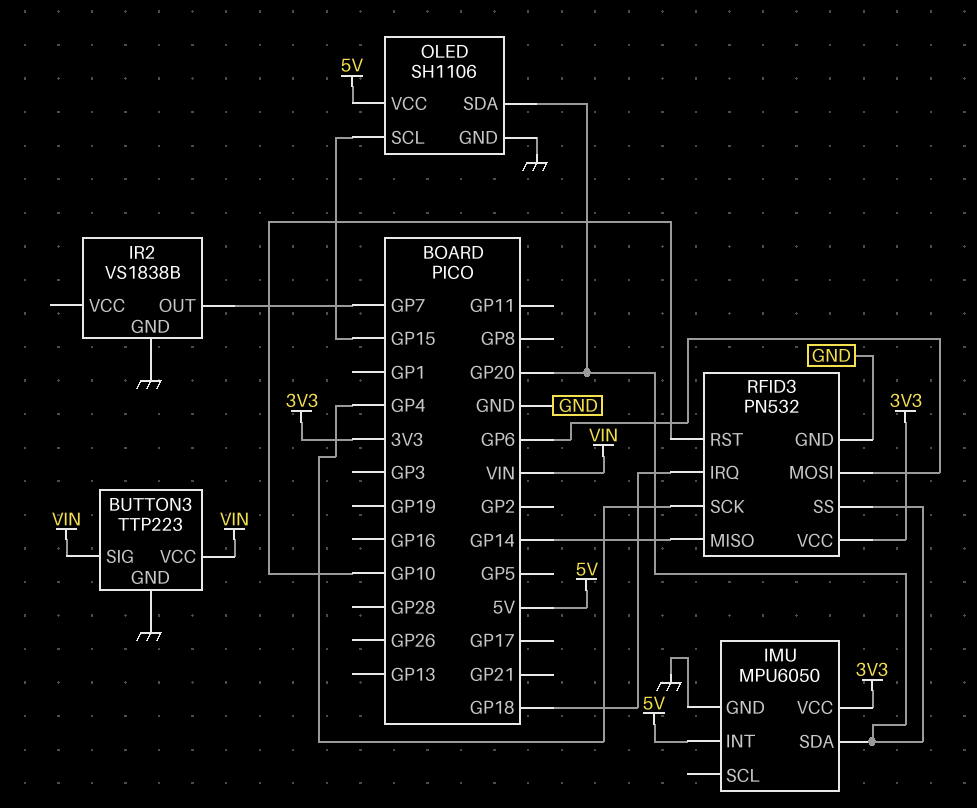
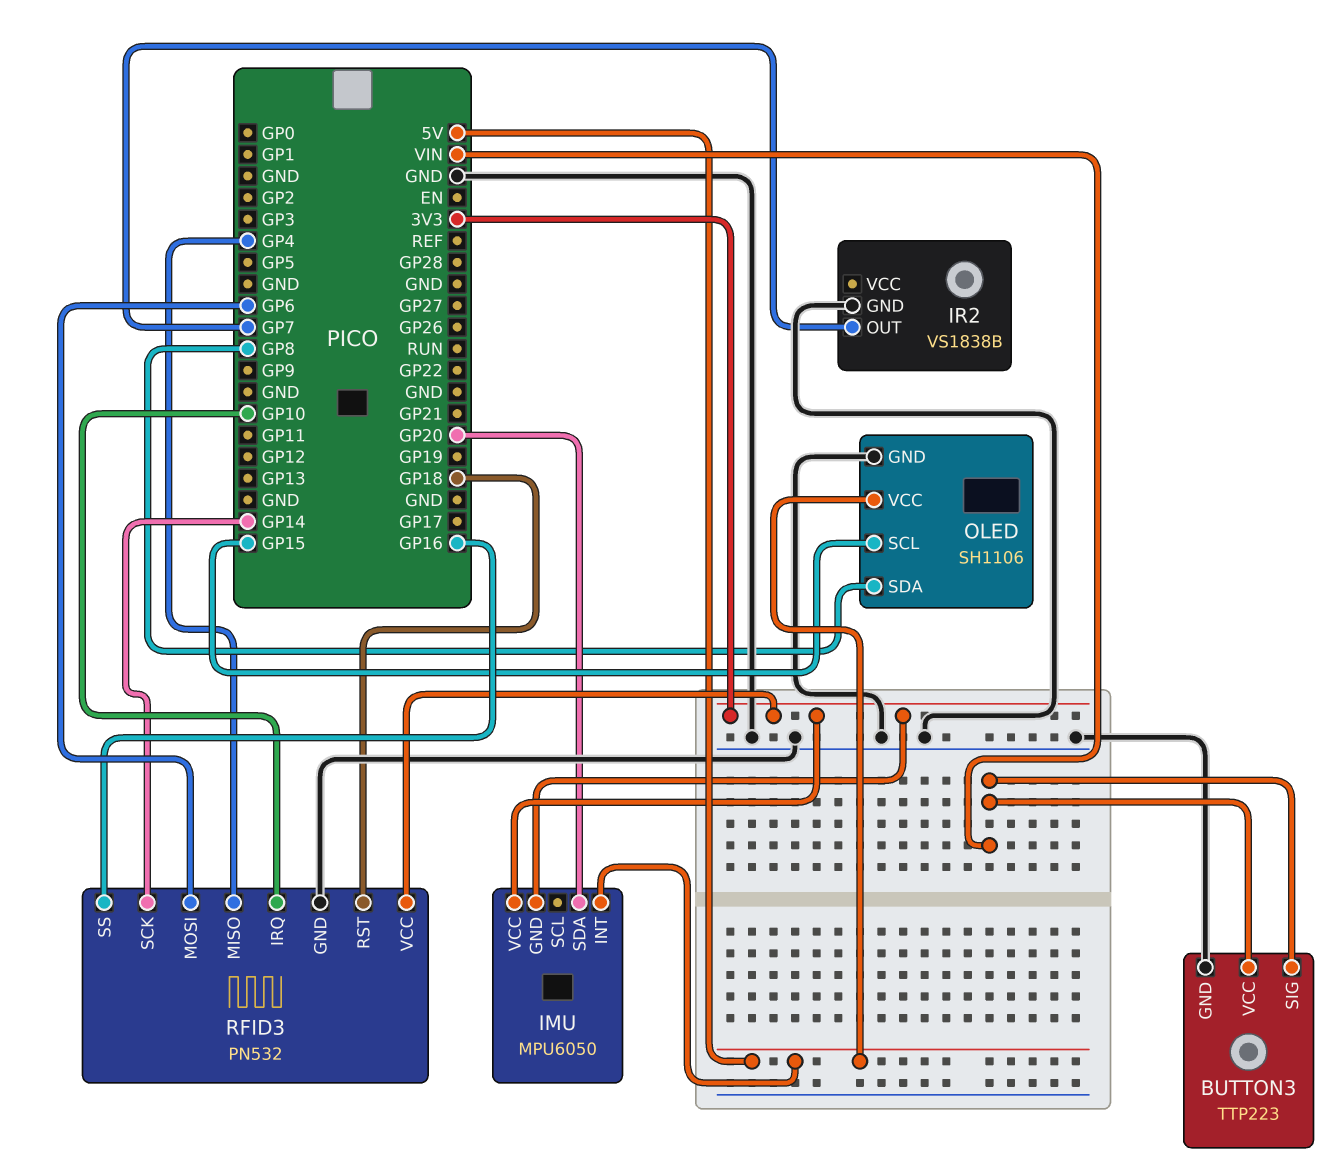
IMU pin GND: GND -> 3V3
OLED pin SDA: GP20 -> GP8
RFID3 pin IRQ: GP18 -> GP10
RFID3 pin MISO: GP14 -> GP4
RFID3 pin RST: GP10 -> GP18
RFID3 pin SCK: GP4 -> GP14
RFID3 pin SS: GP20 -> GP16

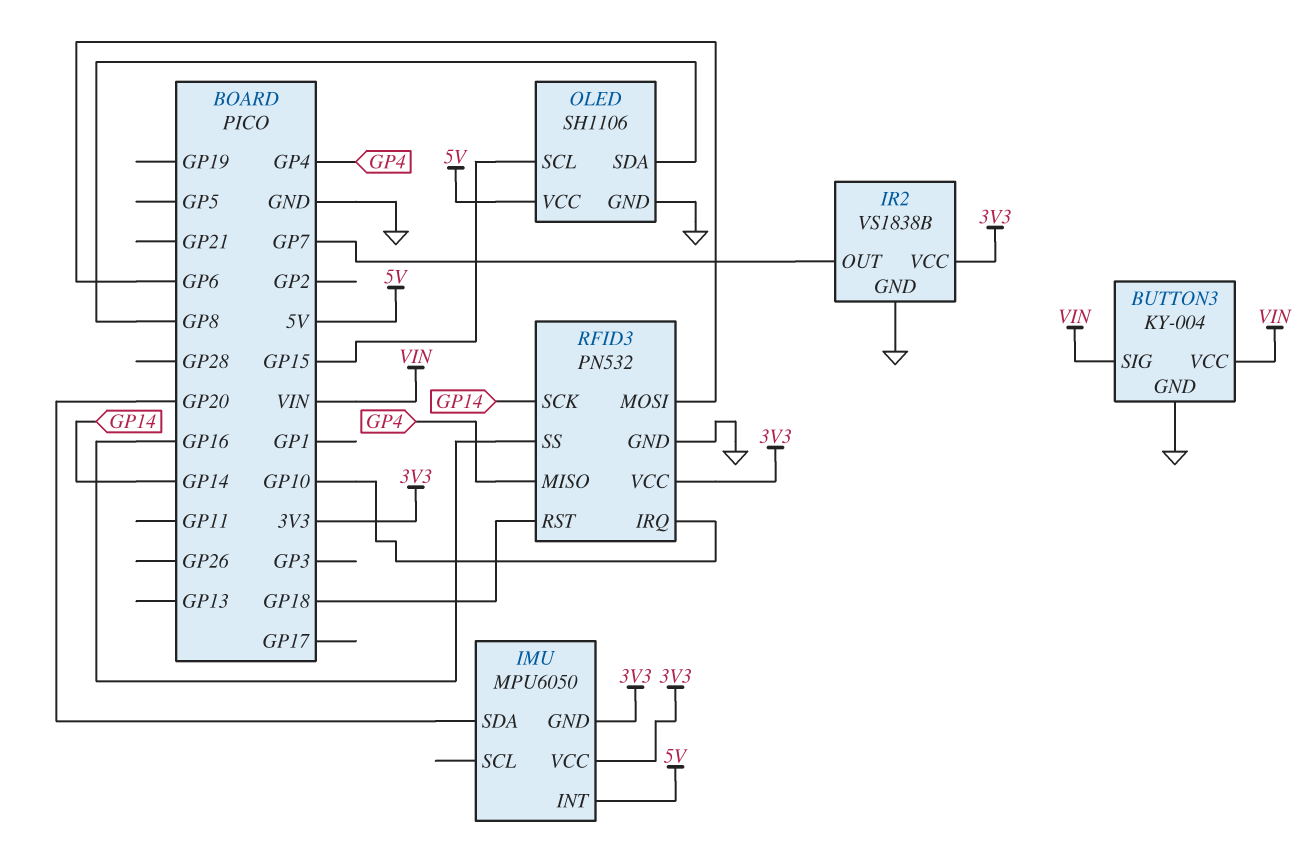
BUTTON3: TTP223 -> KY-004
IR2 pin VCC: none -> 3V3

